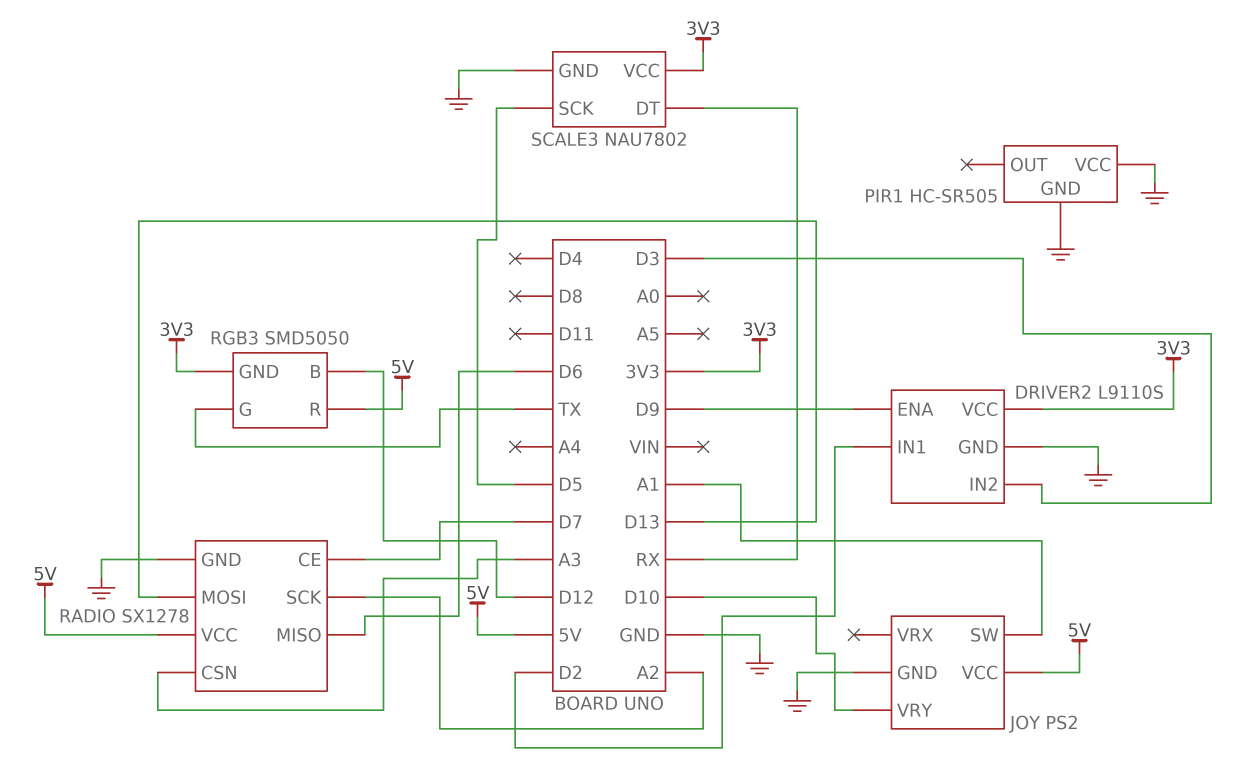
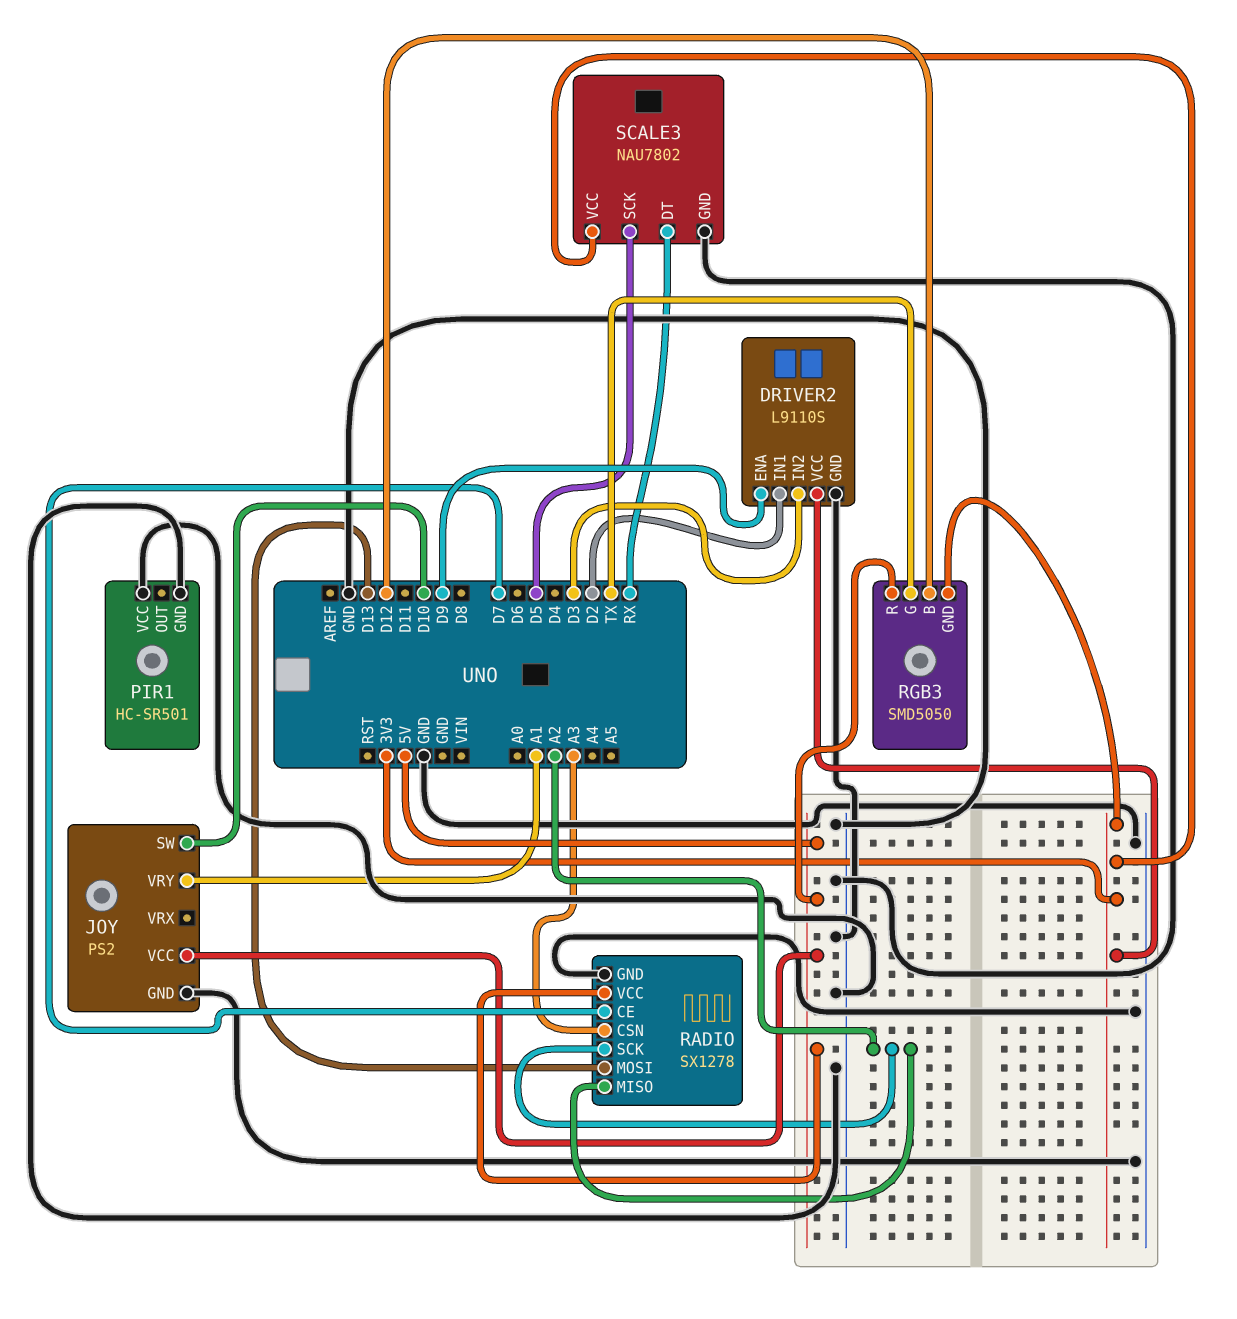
JOY pin SW: A1 -> D10
JOY pin VRY: D10 -> A1
PIR1: HC-SR505 -> HC-SR501
RADIO pin MISO: D6 -> A2

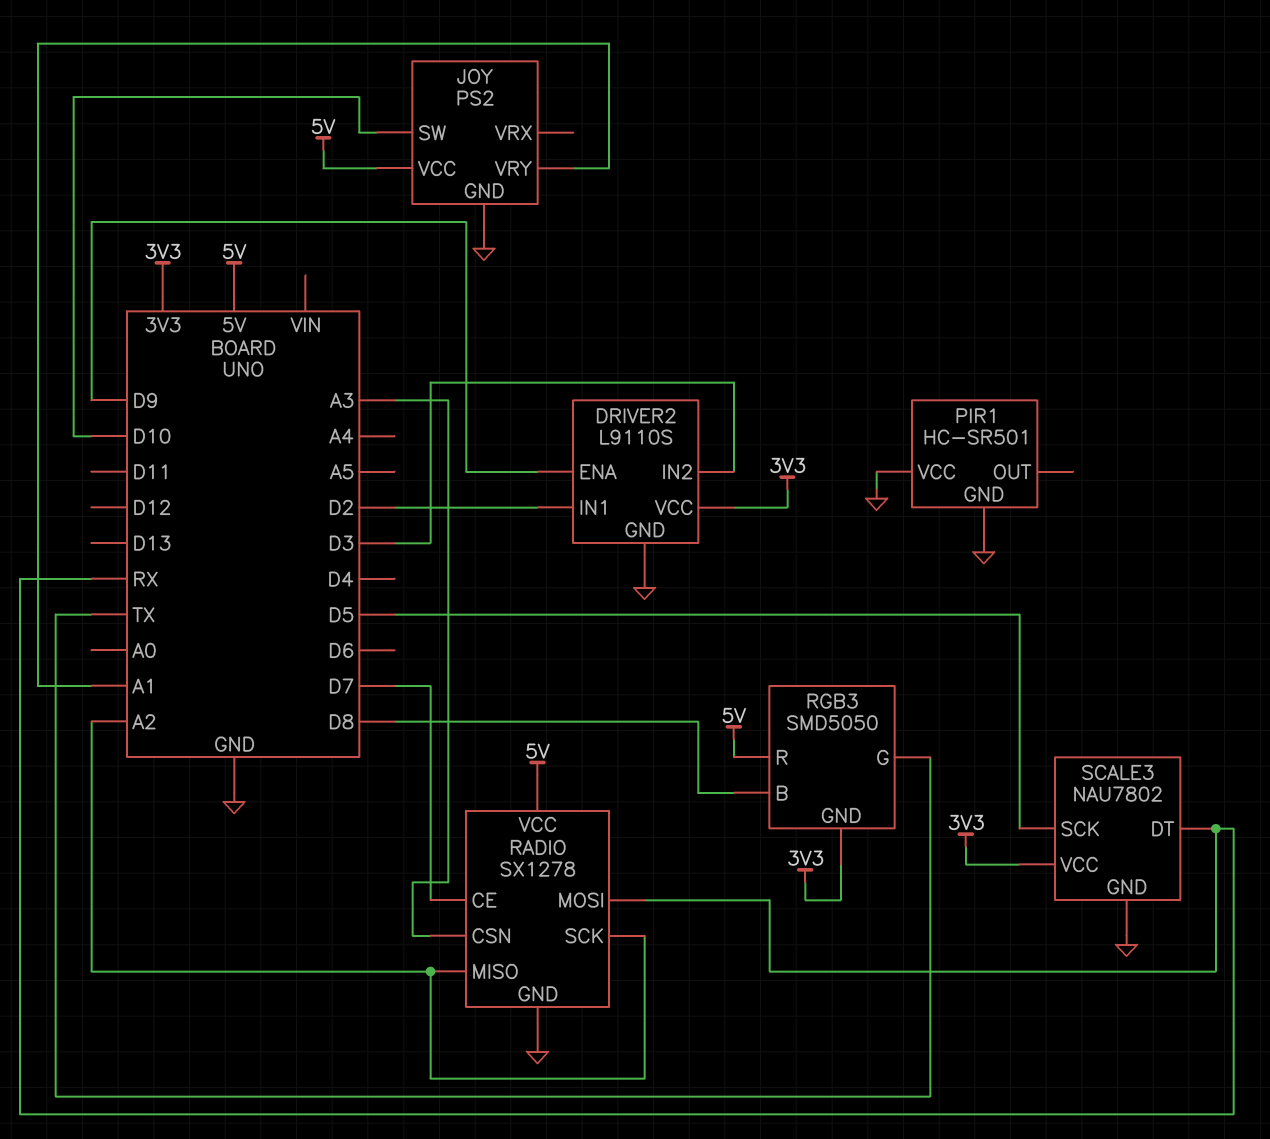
RADIO pin MOSI: D13 -> RX
RGB3 pin B: D12 -> D8

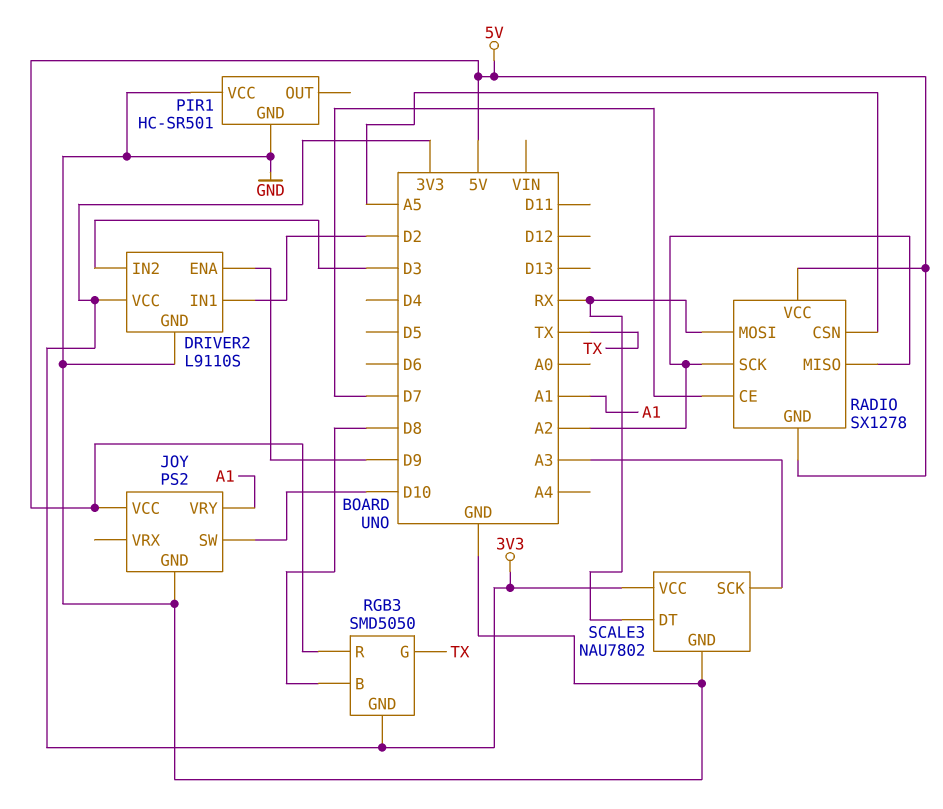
RADIO pin CSN: A3 -> A5
RADIO pin GND: GND -> 5V
SCALE3 pin SCK: D5 -> A3

